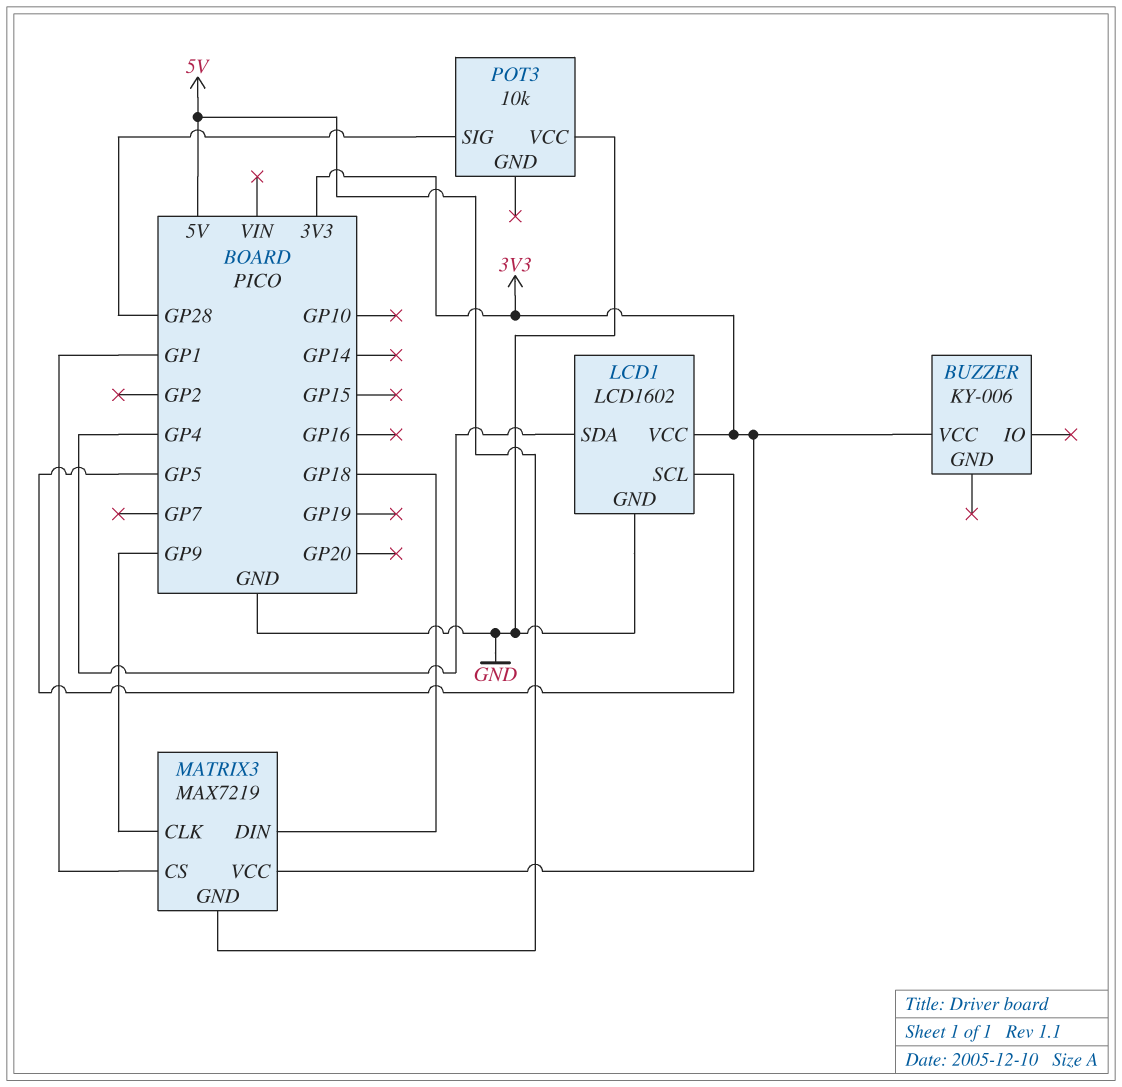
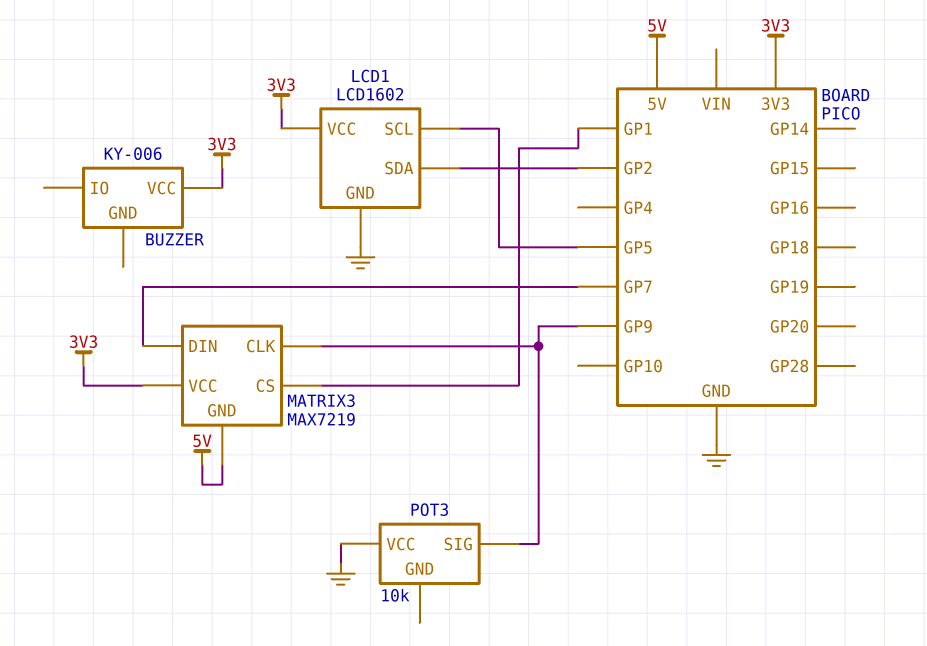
LCD1 pin SDA: GP4 -> GP2
MATRIX3 pin DIN: GP18 -> GP7
POT3 pin SIG: GP28 -> GP9

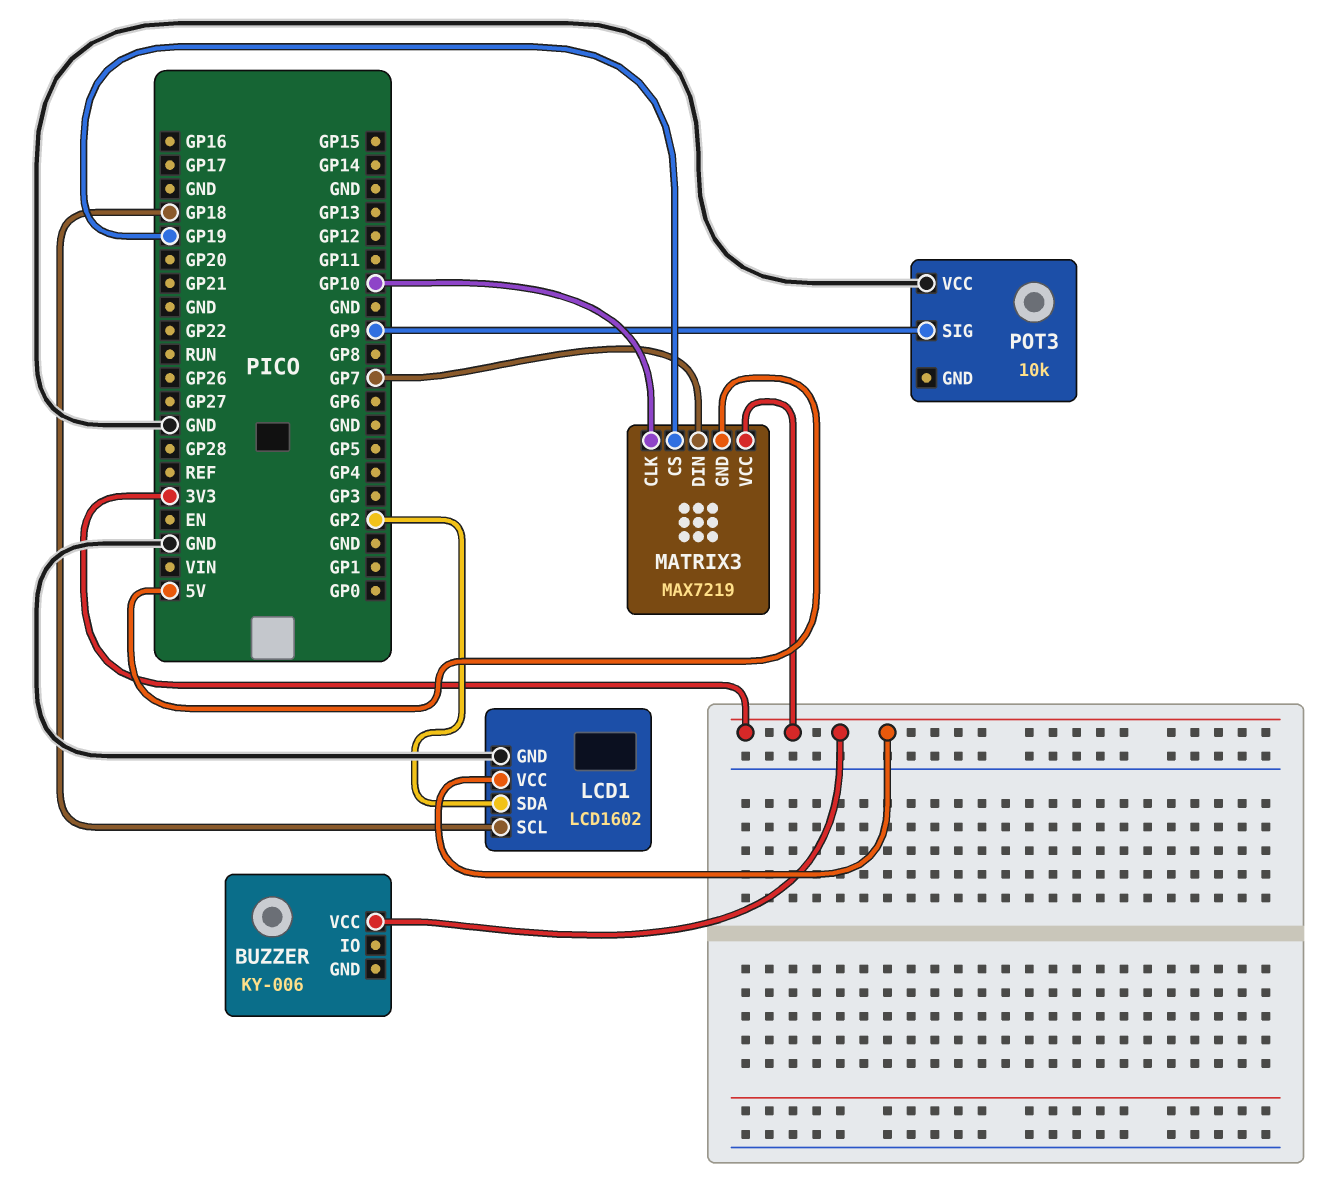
LCD1 pin SCL: GP5 -> GP18
MATRIX3 pin CLK: GP9 -> GP10
MATRIX3 pin CS: GP1 -> GP19

